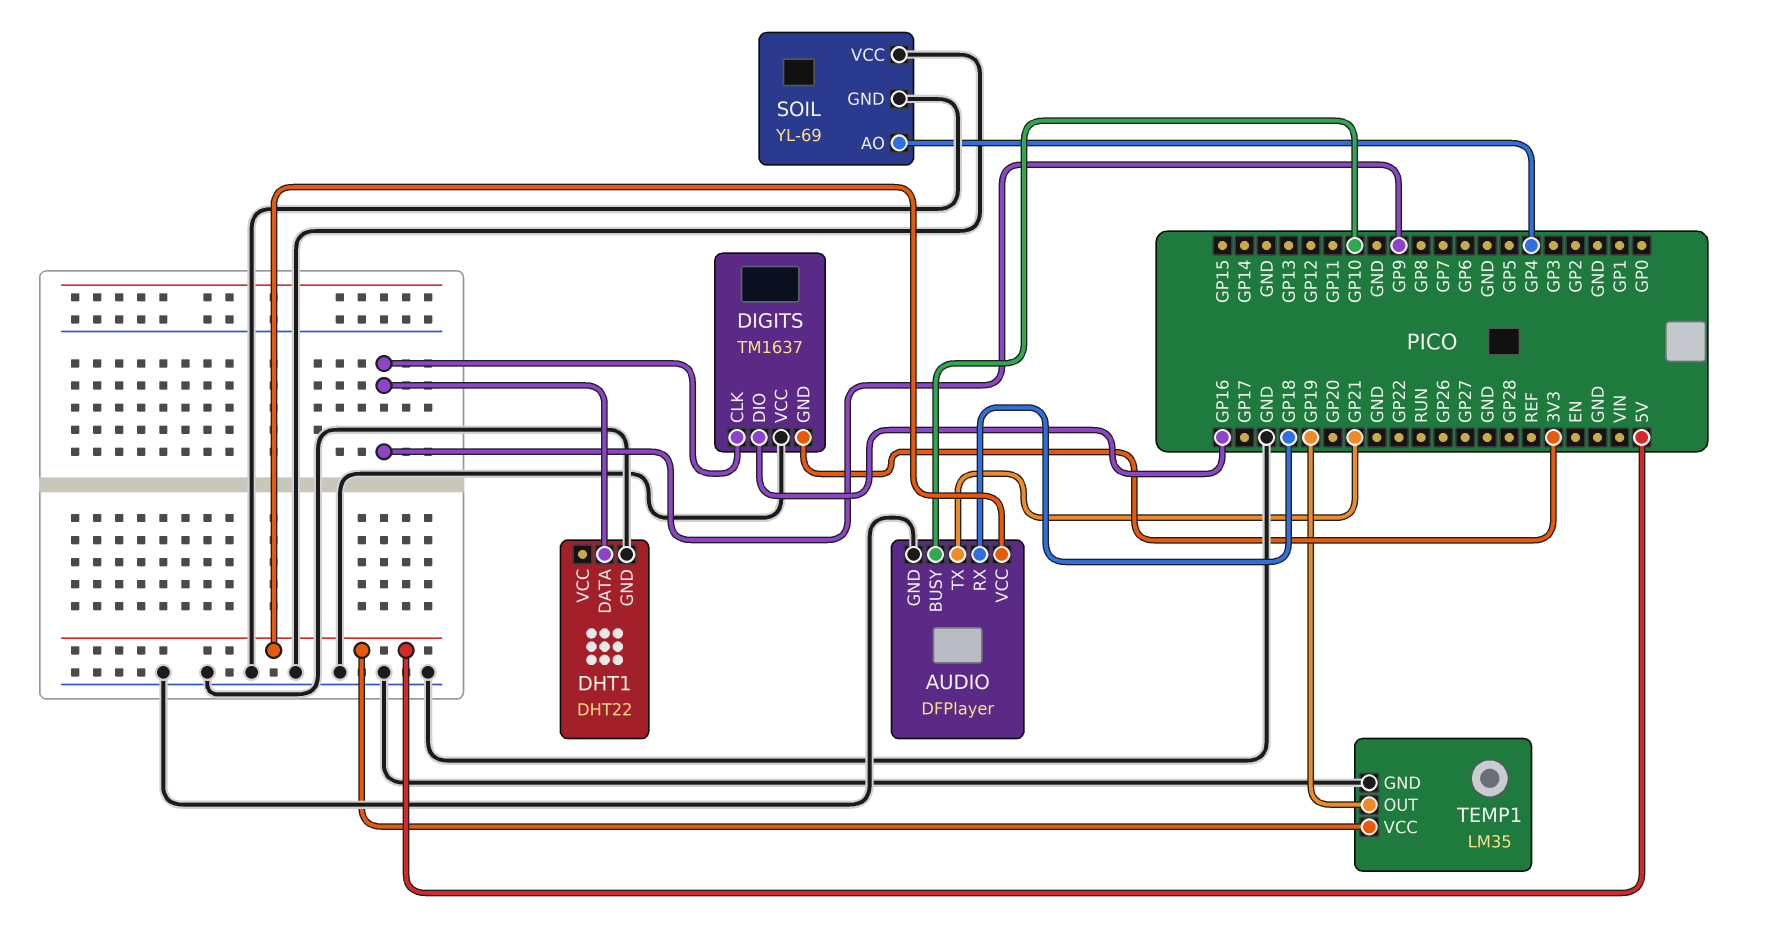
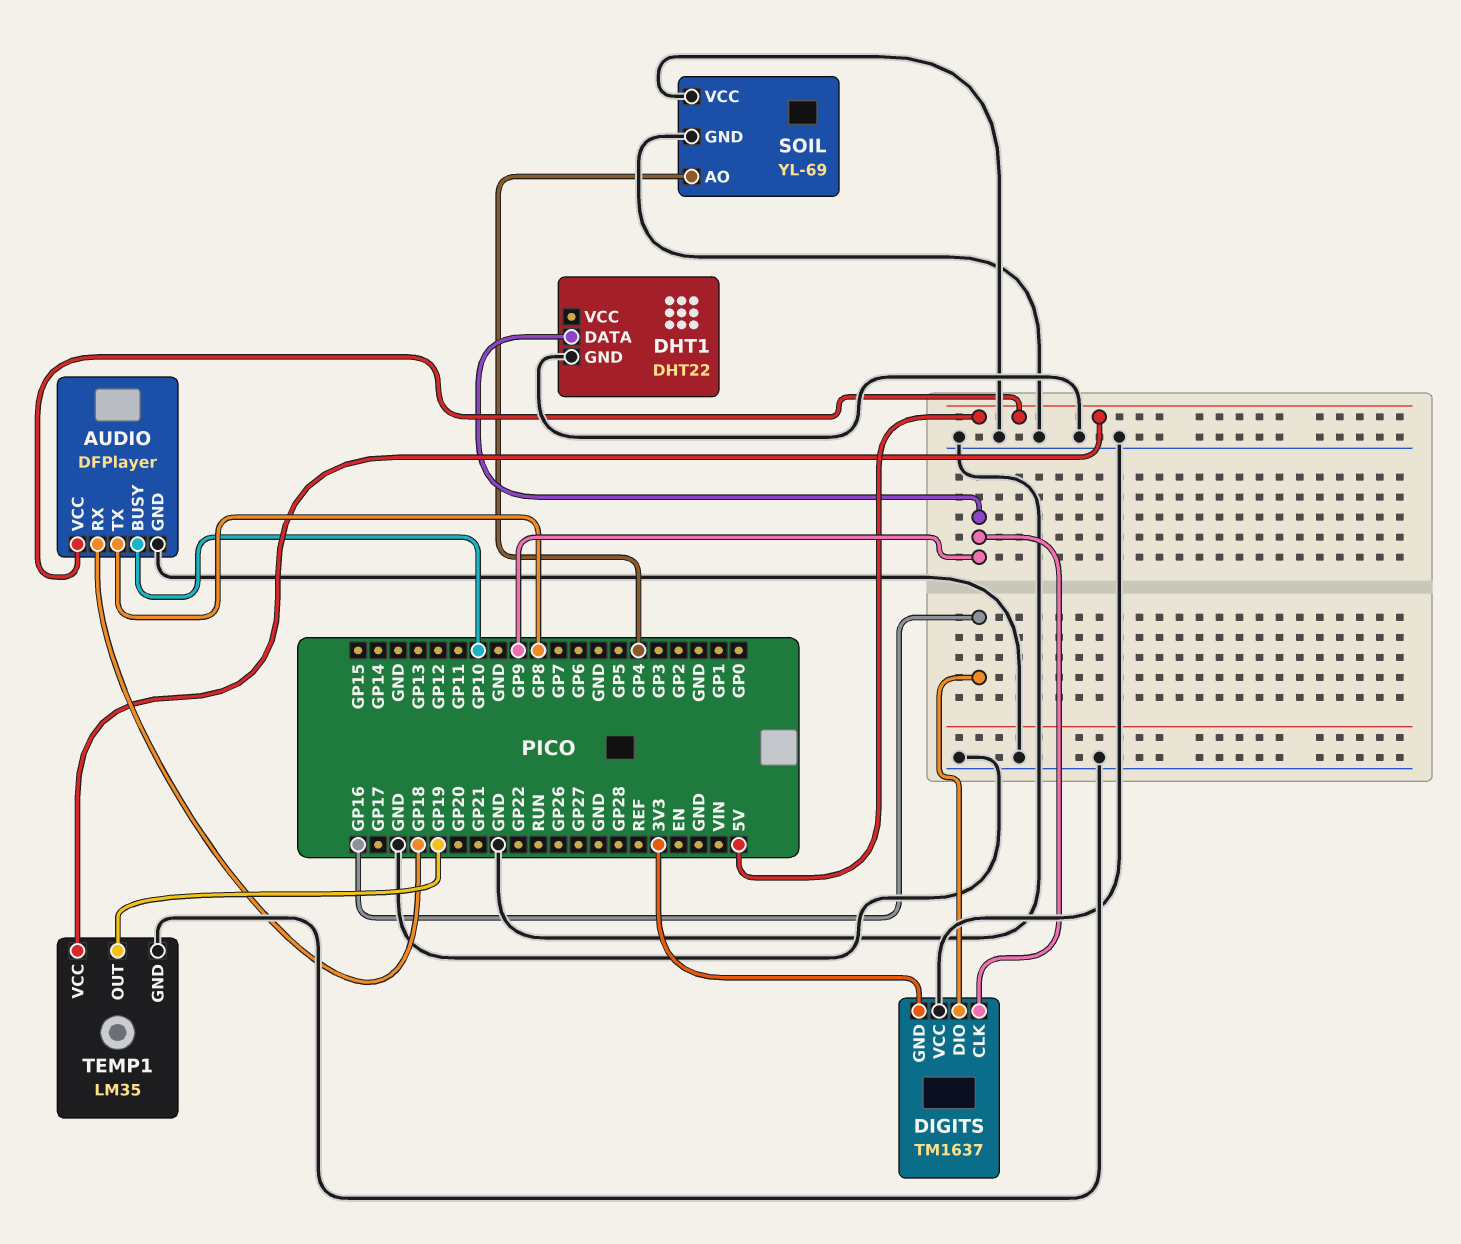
AUDIO pin TX: GP21 -> GP8

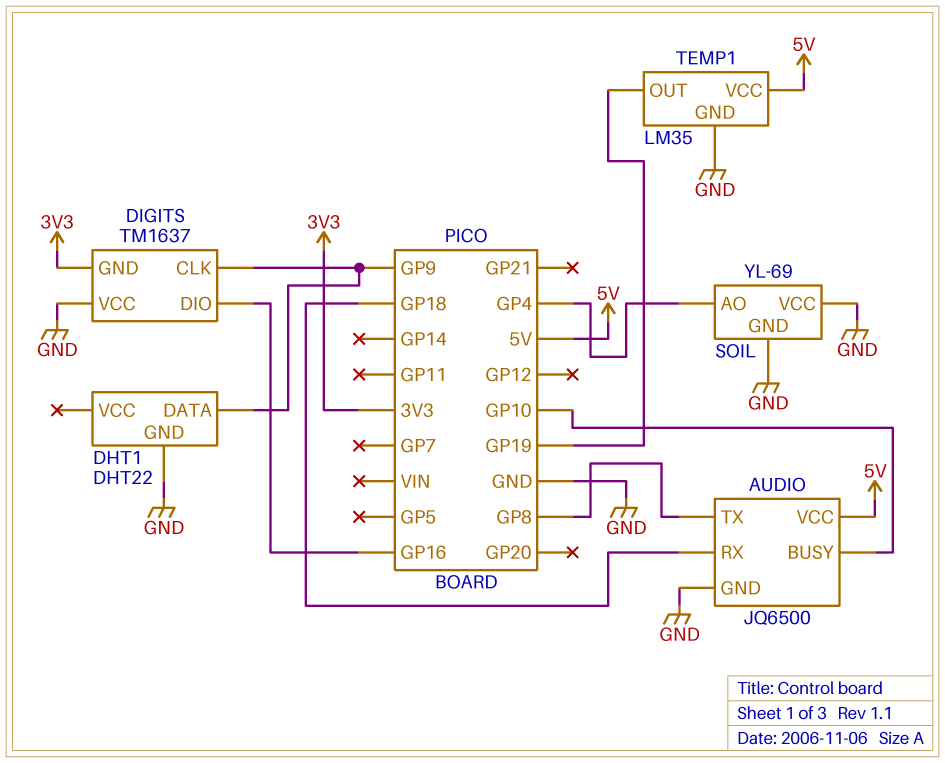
AUDIO: DFPlayer -> JQ6500

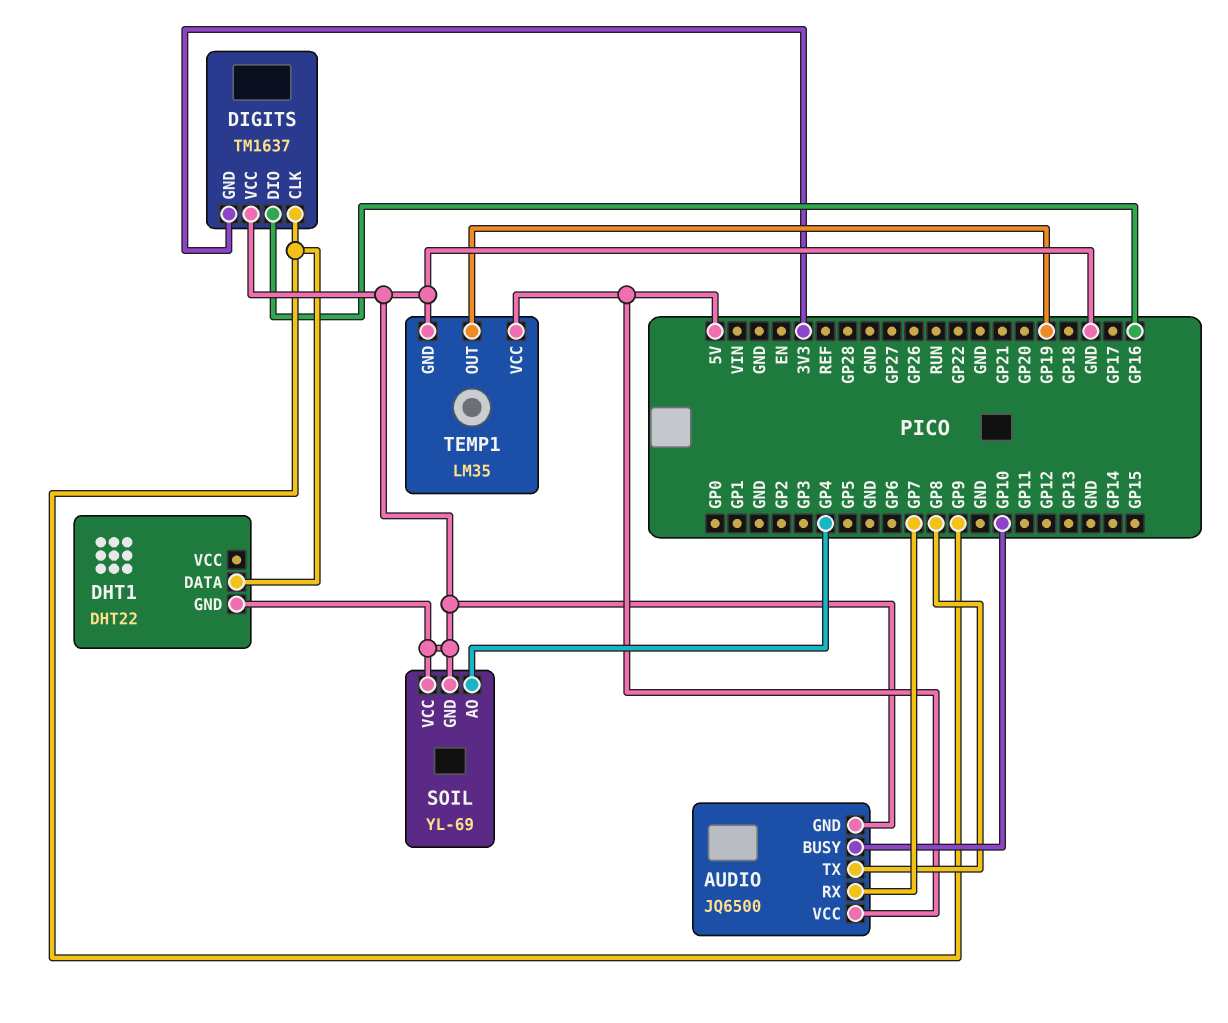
AUDIO pin RX: GP18 -> GP7

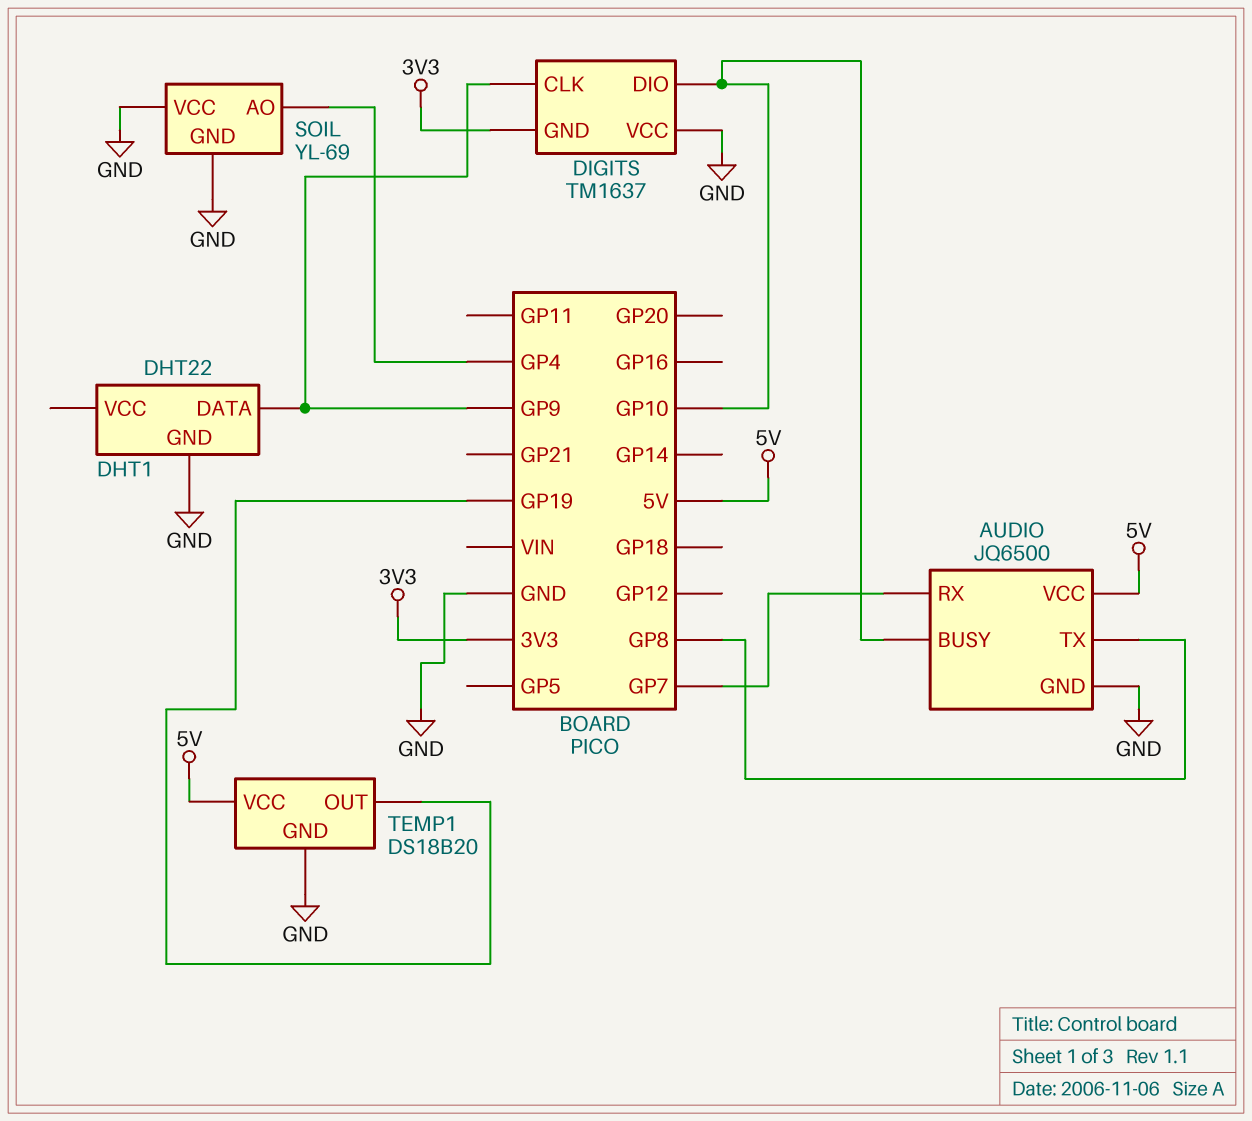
DIGITS pin DIO: GP16 -> GP10
TEMP1: LM35 -> DS18B20

